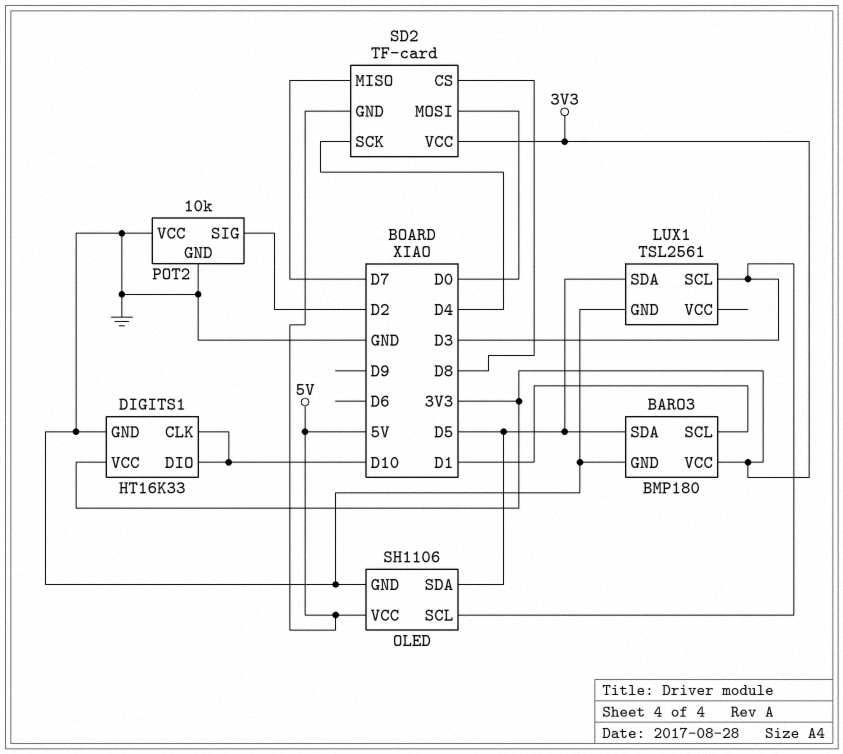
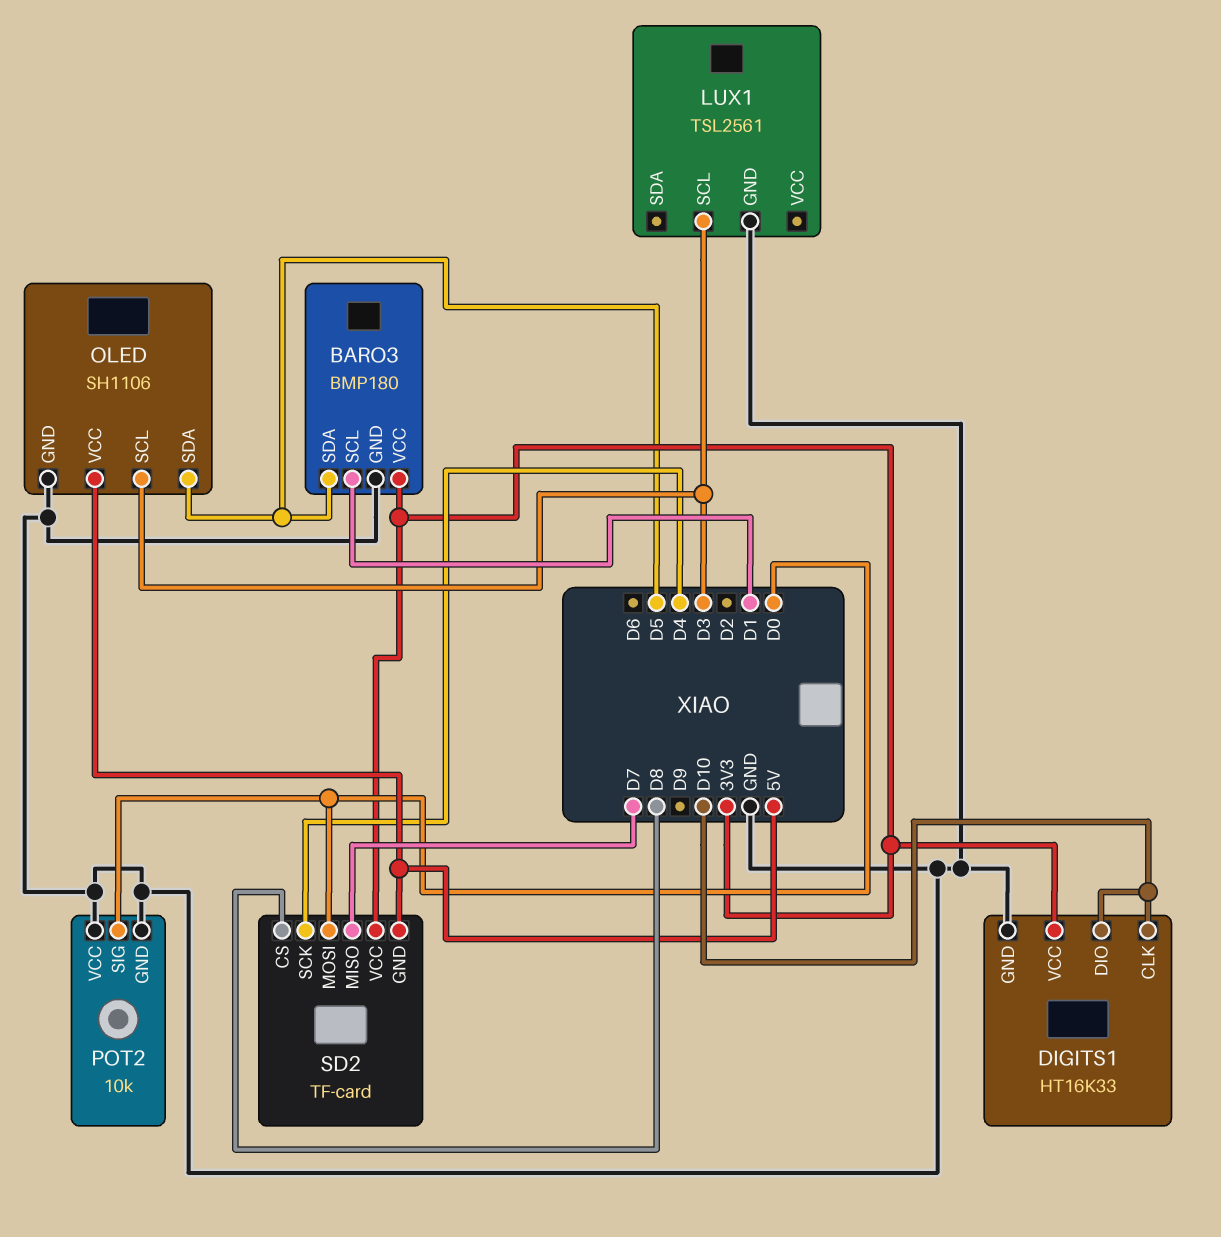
LUX1 pin SDA: D5 -> none
POT2 pin SIG: D2 -> D0

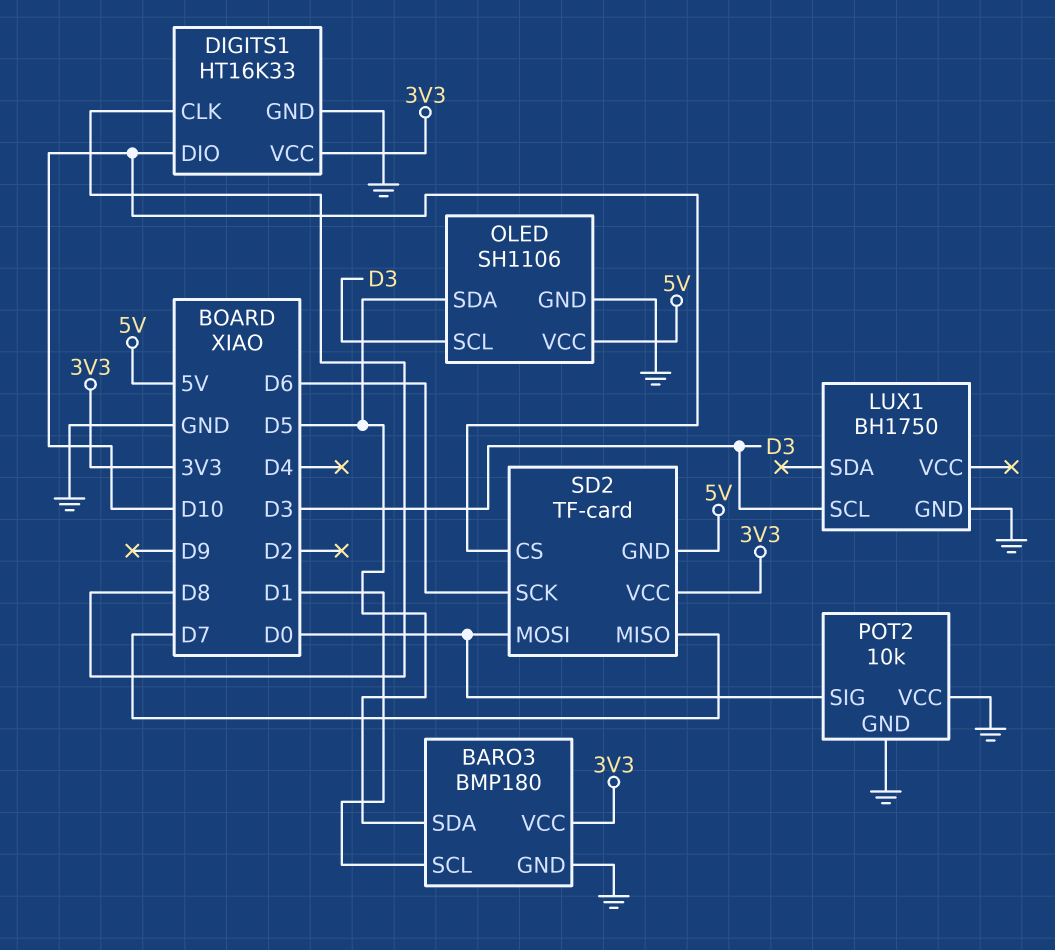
DIGITS1 pin CLK: D10 -> D8
LUX1: TSL2561 -> BH1750
SD2 pin CS: D8 -> D10
SD2 pin SCK: D4 -> D6

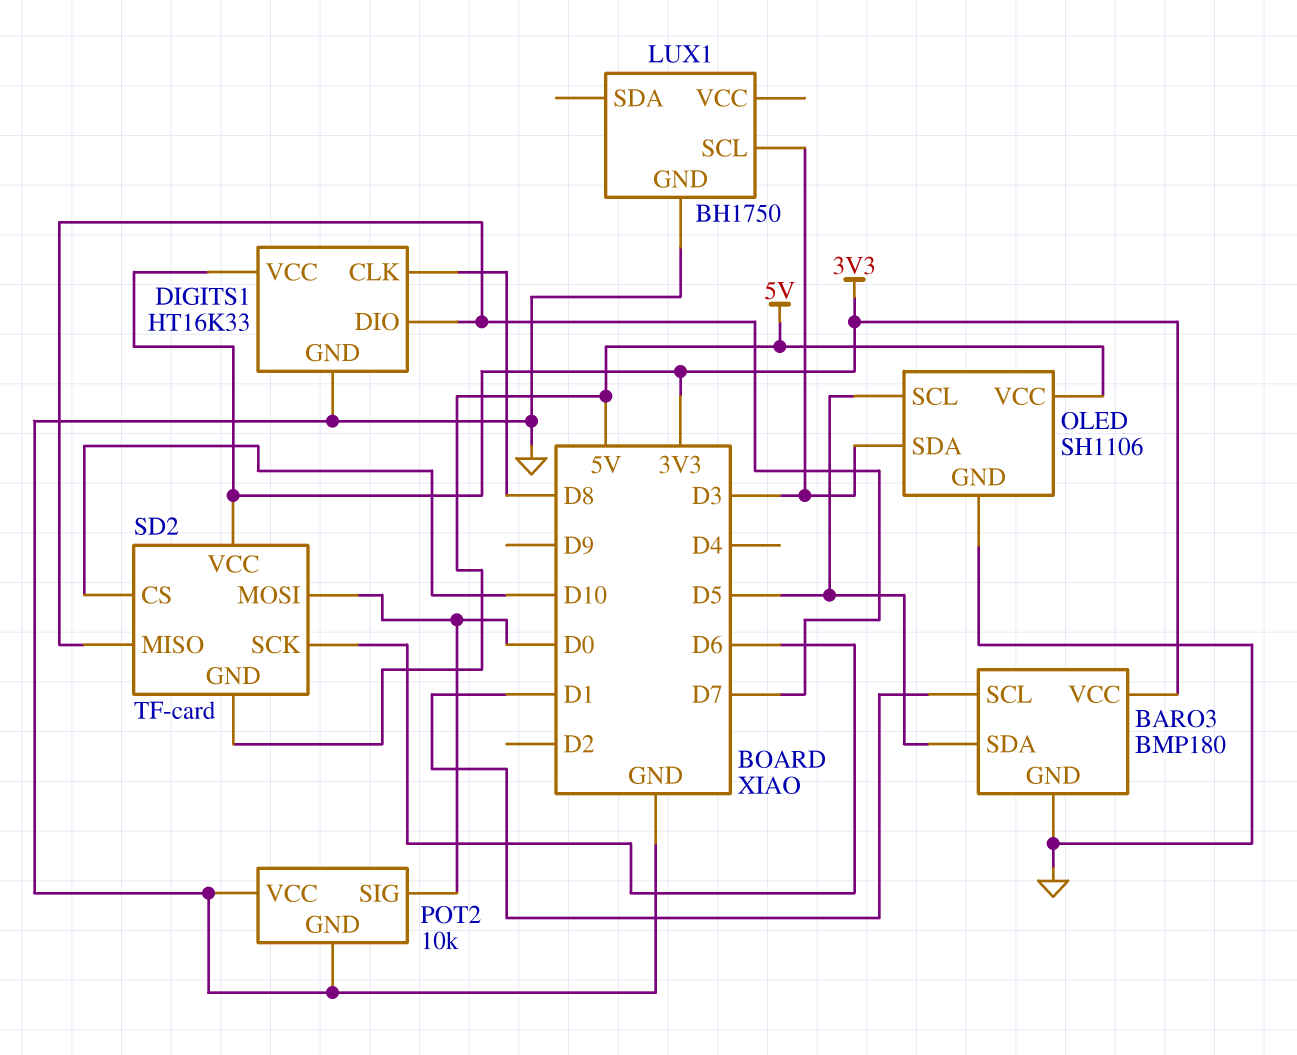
DIGITS1 pin DIO: D10 -> D7
OLED pin SCL: D3 -> D5
OLED pin SDA: D5 -> D3

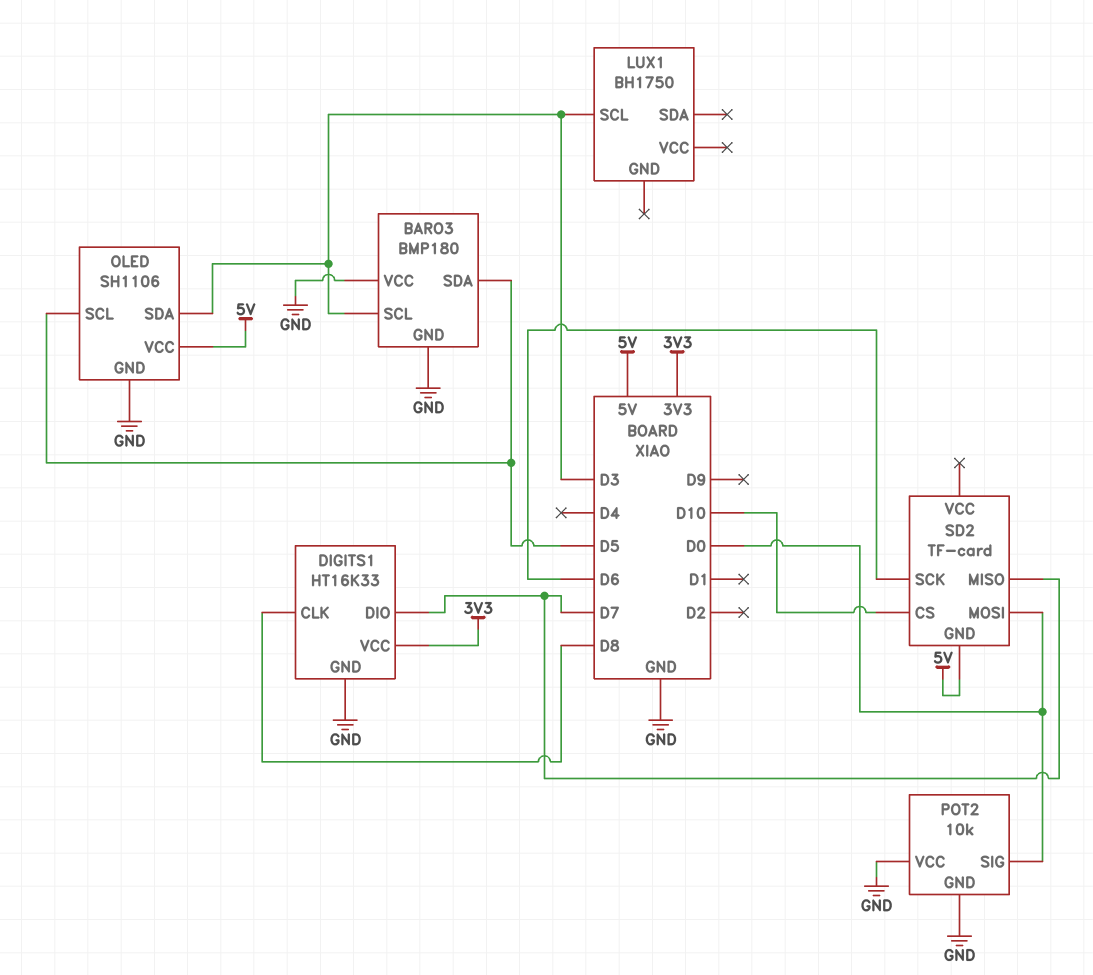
BARO3 pin SCL: D1 -> D3
BARO3 pin VCC: 3V3 -> GND
LUX1 pin GND: GND -> none
SD2 pin VCC: 3V3 -> none

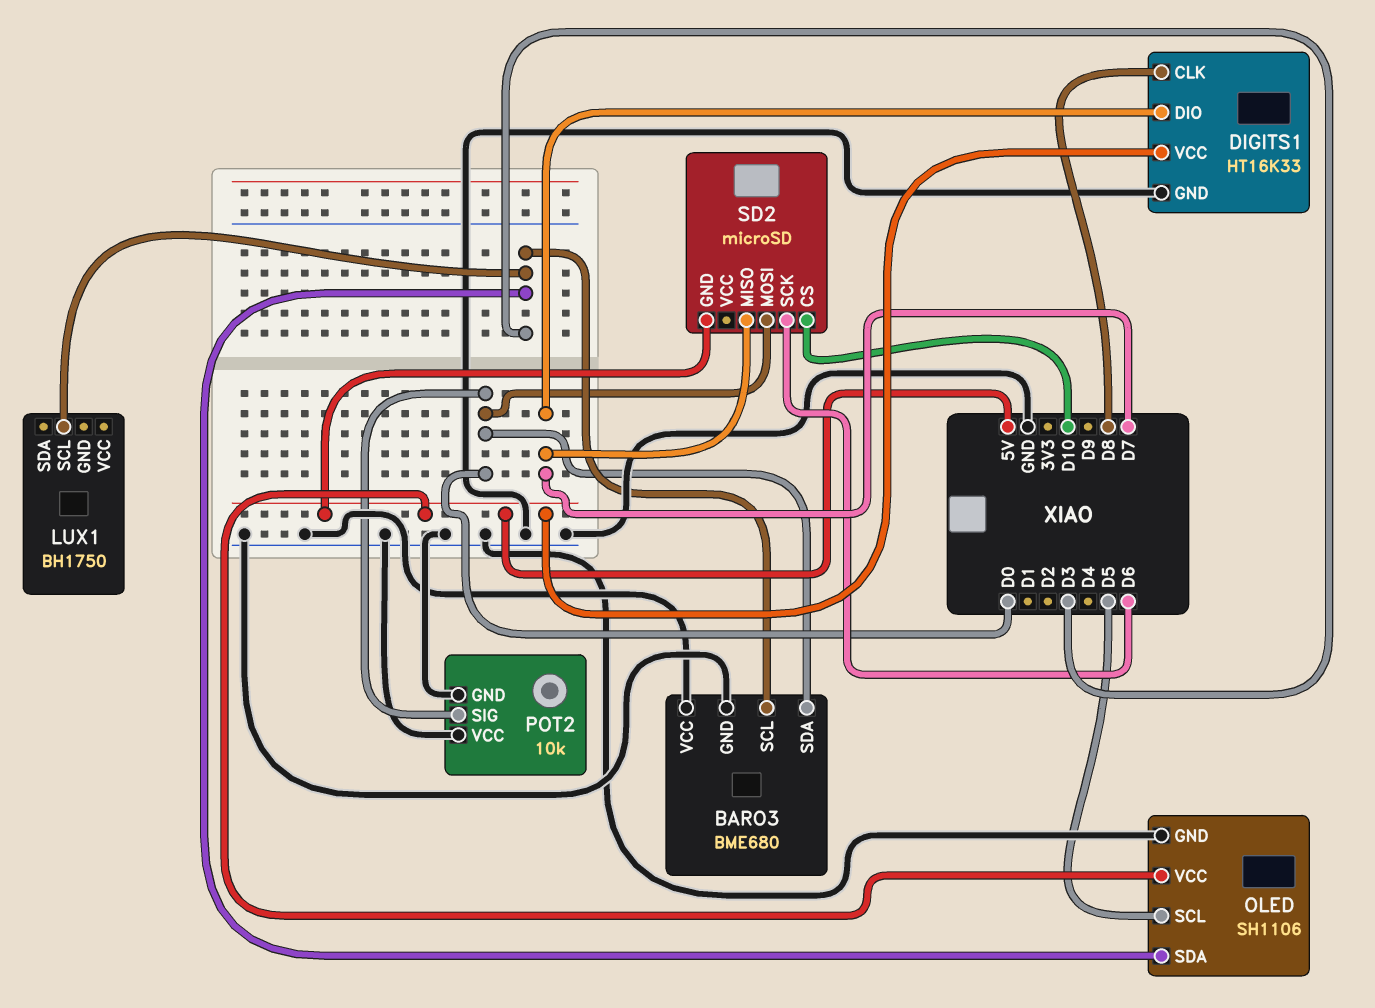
BARO3: BMP180 -> BME680
BARO3 pin SDA: D5 -> D0
DIGITS1 pin VCC: 3V3 -> 5V
SD2: TF-card -> microSD

